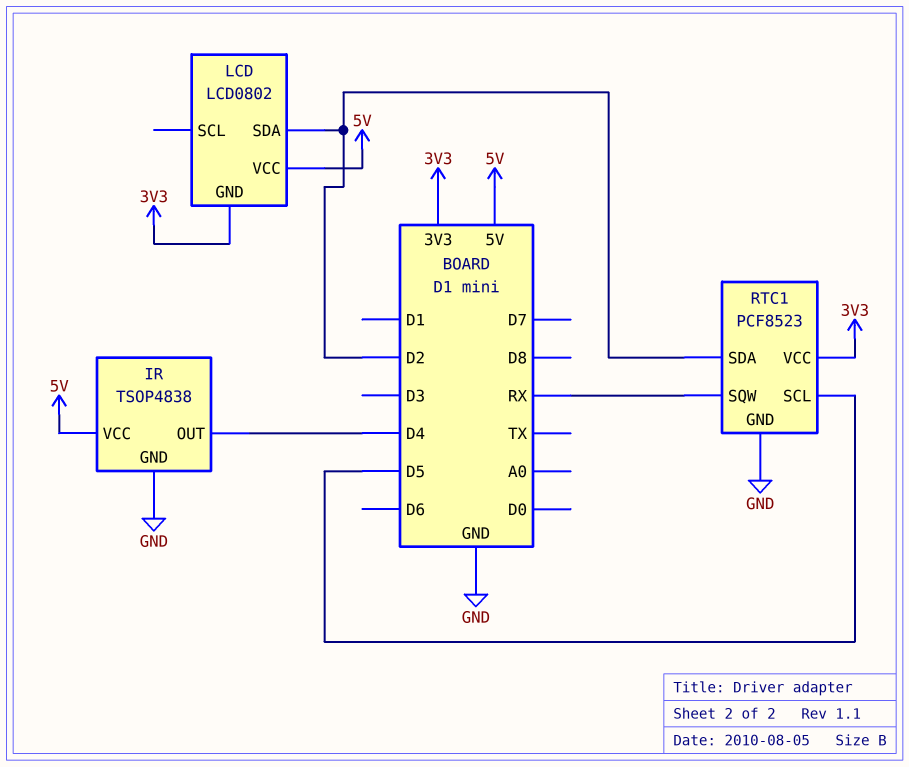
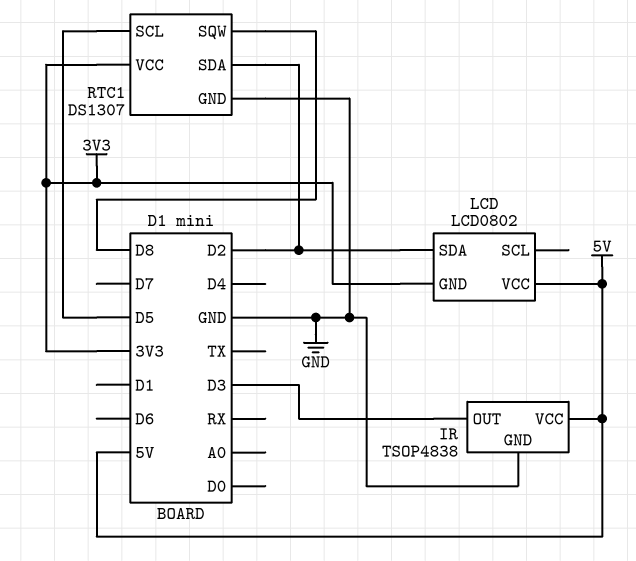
IR pin OUT: D4 -> D3
RTC1: PCF8523 -> DS1307
RTC1 pin SQW: RX -> D8

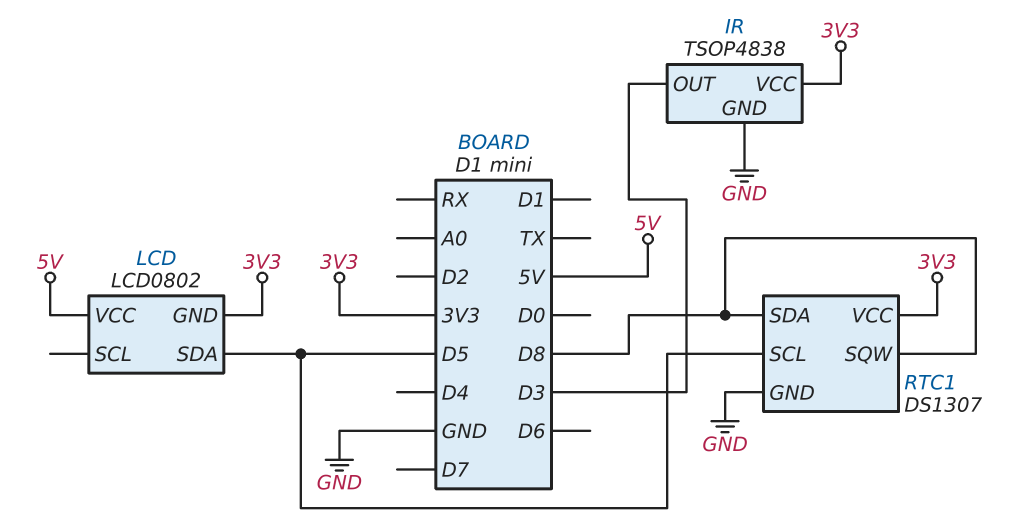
IR pin VCC: 5V -> 3V3
LCD pin SDA: D2 -> D5
RTC1 pin SDA: D2 -> D8

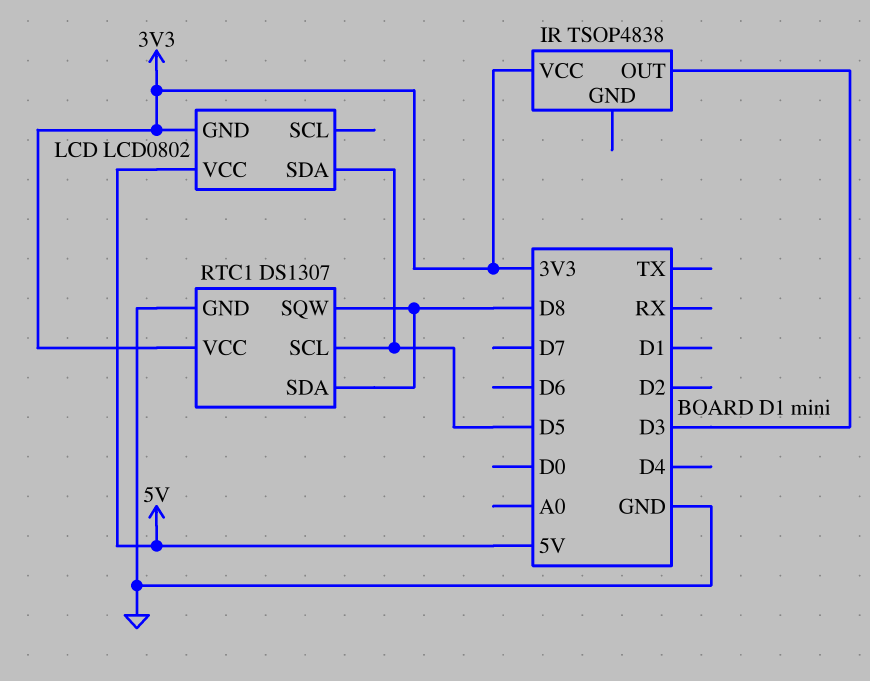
IR pin GND: GND -> none

